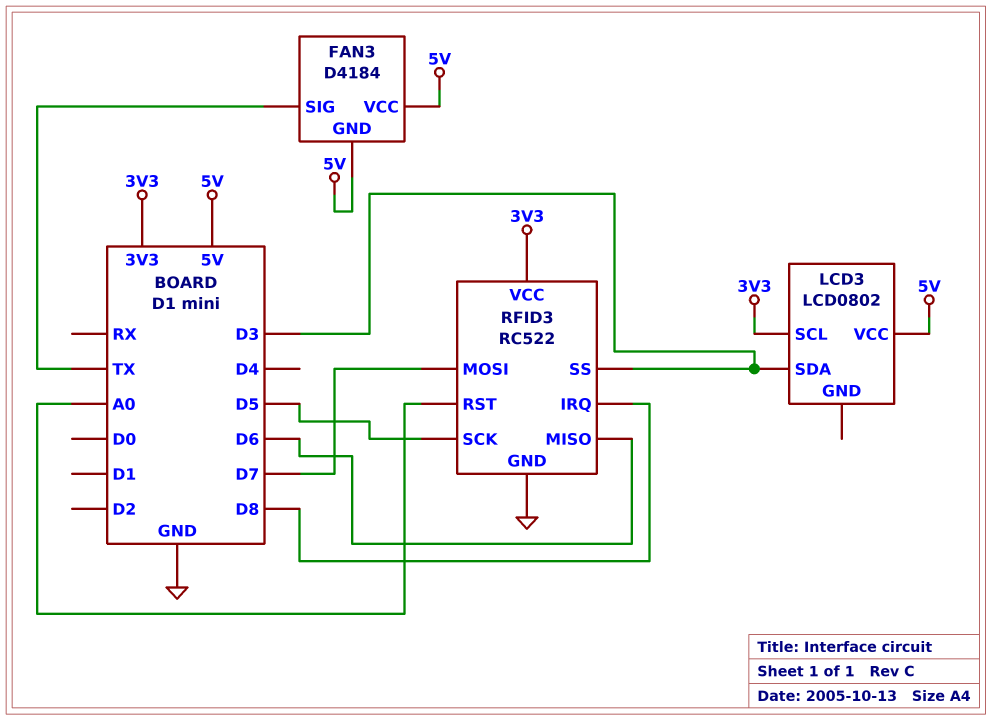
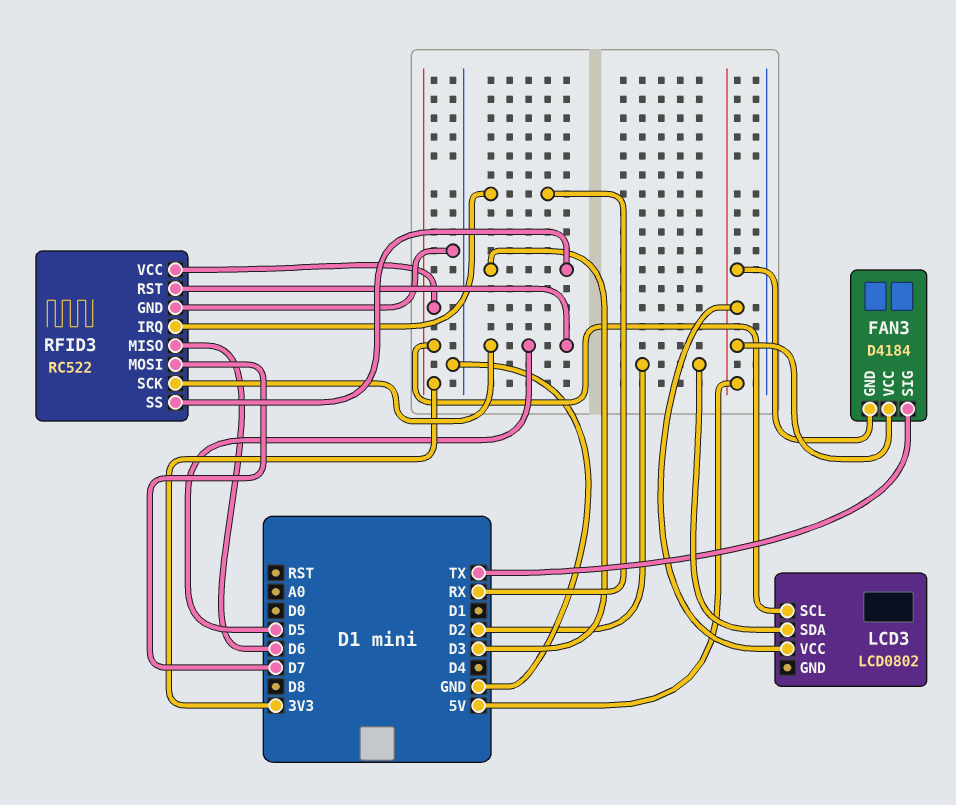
LCD3 pin SDA: D3 -> D2
RFID3 pin IRQ: D8 -> RX
RFID3 pin RST: A0 -> D5

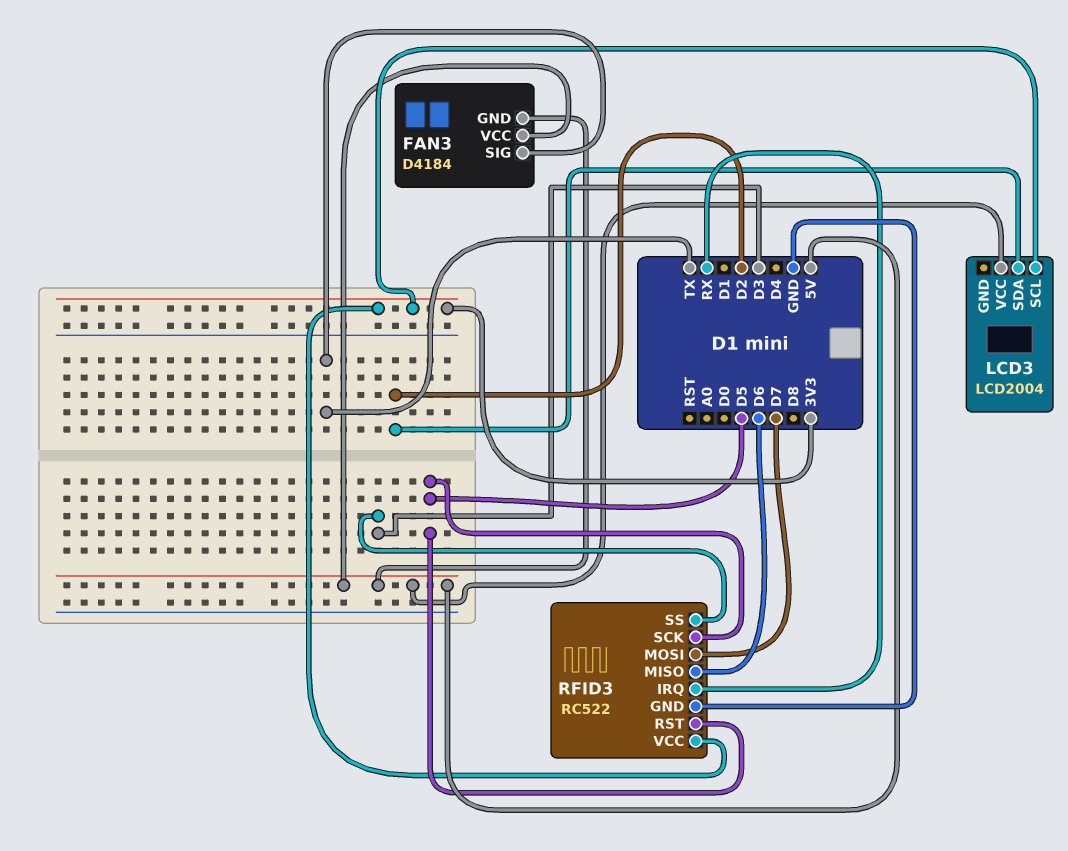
LCD3: LCD0802 -> LCD2004

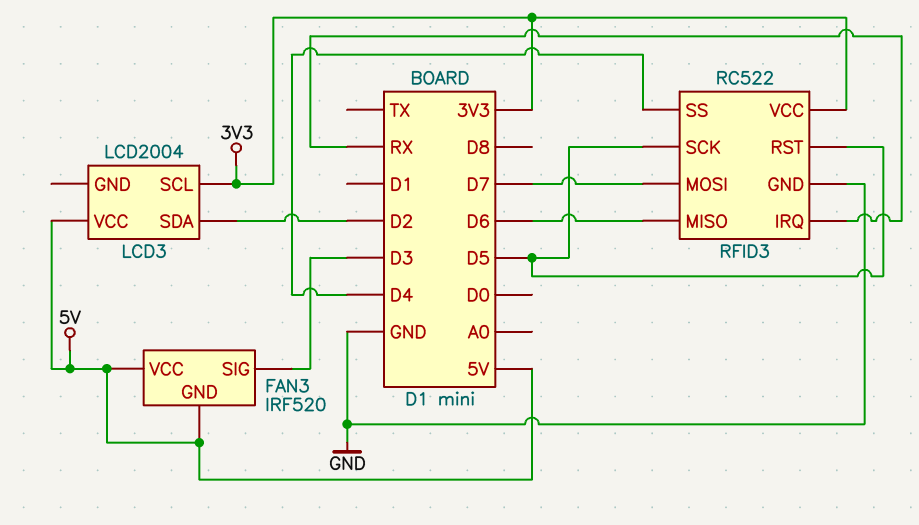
FAN3: D4184 -> IRF520
FAN3 pin SIG: TX -> D3
RFID3 pin SS: D3 -> D4

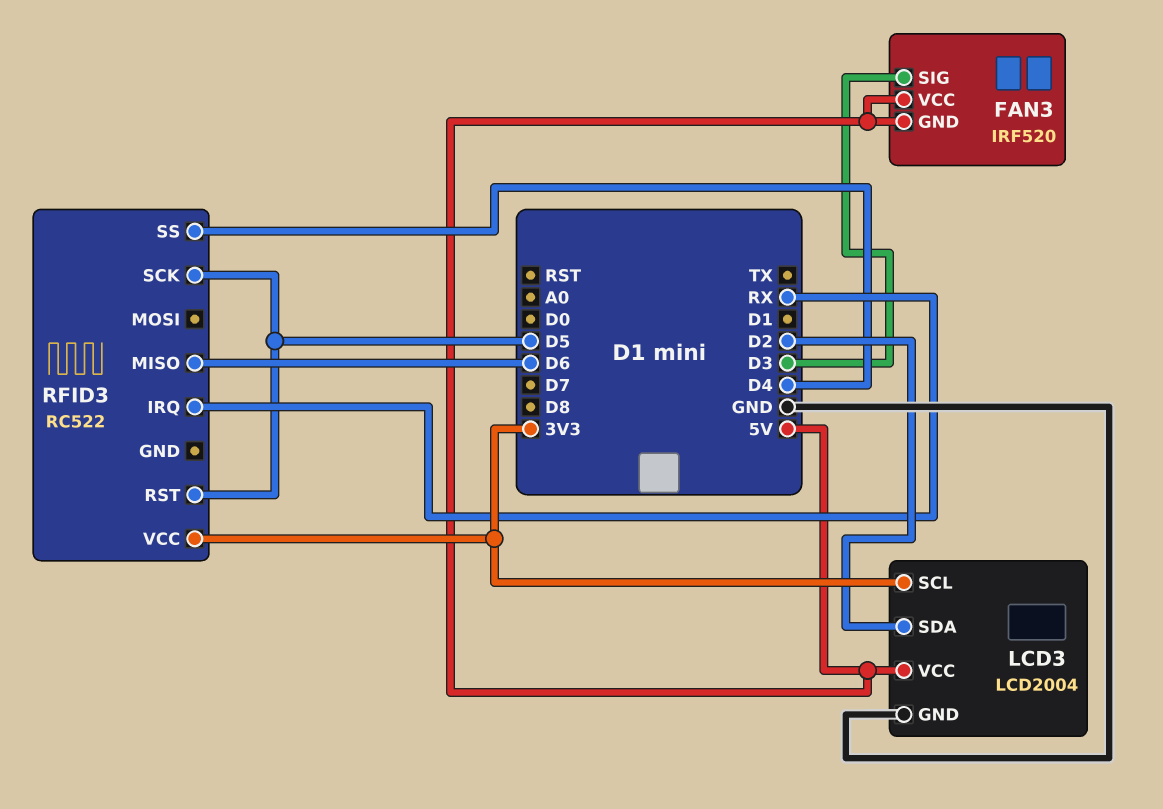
LCD3 pin GND: none -> GND
RFID3 pin GND: GND -> none
RFID3 pin MOSI: D7 -> none

